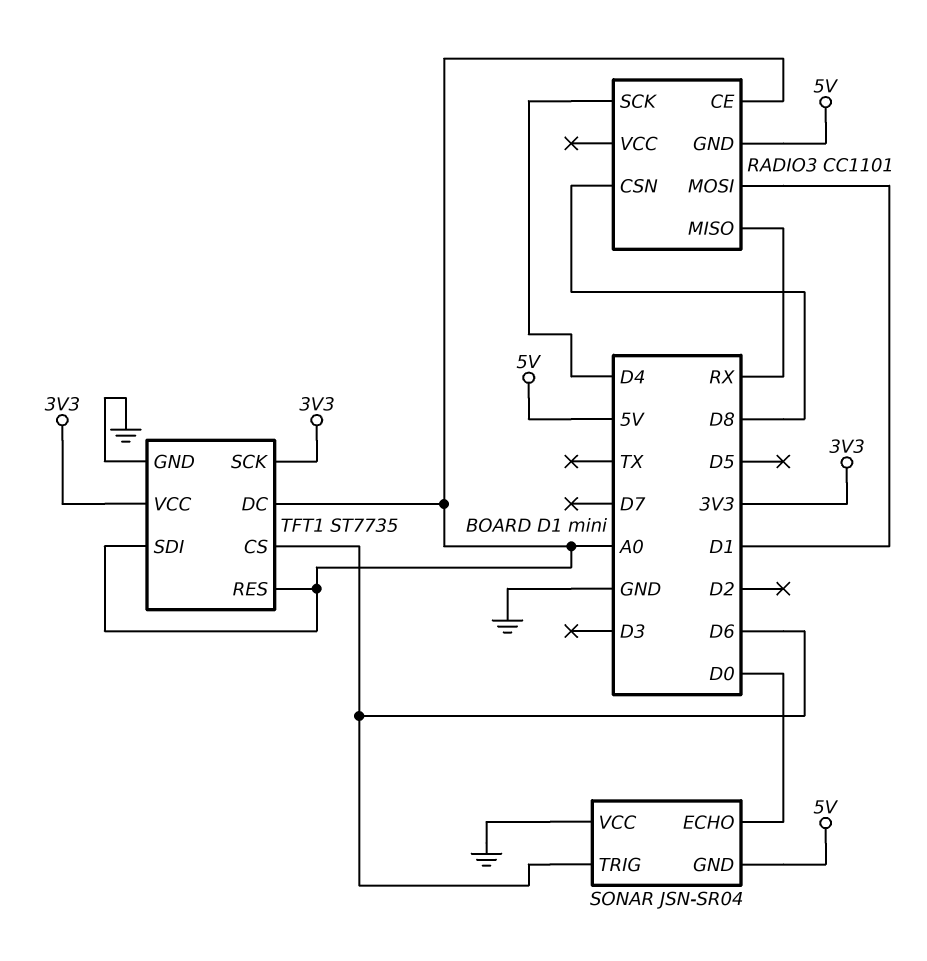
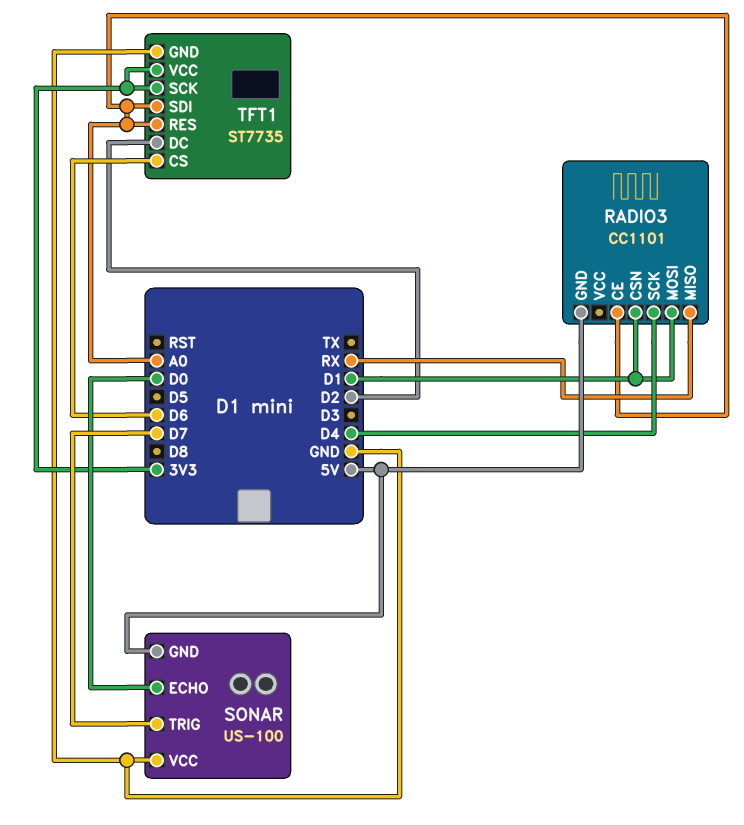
RADIO3 pin CSN: D8 -> D1
SONAR: JSN-SR04 -> US-100
SONAR pin TRIG: D6 -> D7
TFT1 pin DC: A0 -> D2

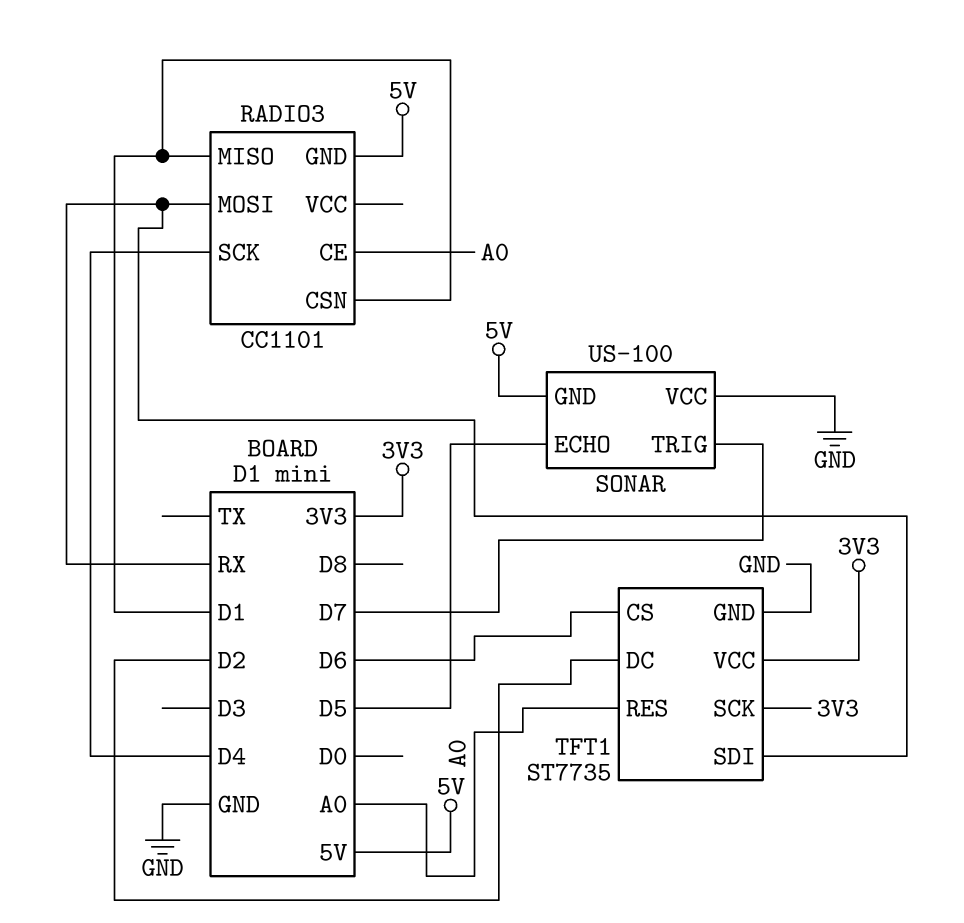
RADIO3 pin MISO: RX -> D1
RADIO3 pin MOSI: D1 -> RX
SONAR pin ECHO: D0 -> D5
TFT1 pin SDI: A0 -> RX

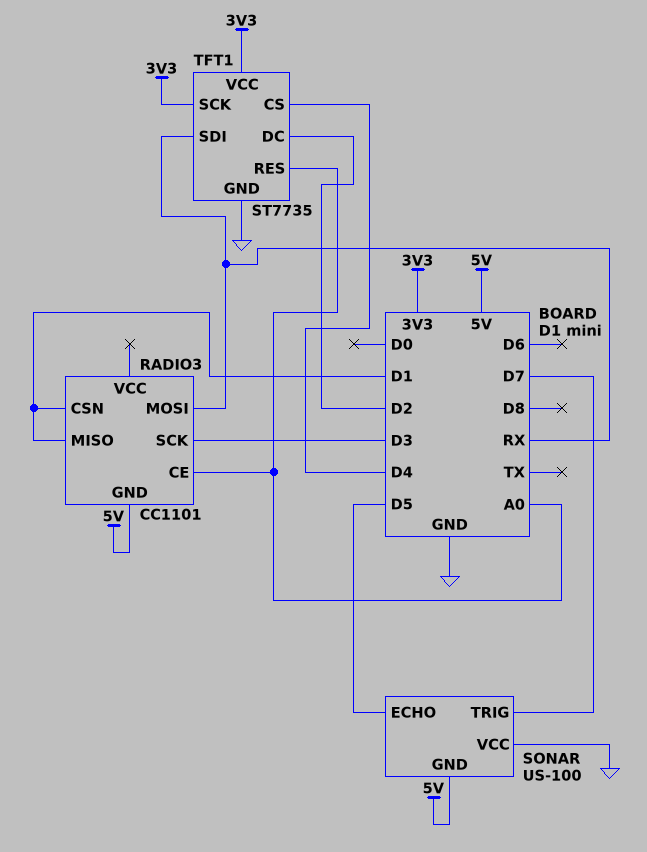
RADIO3 pin SCK: D4 -> D3
TFT1 pin CS: D6 -> D4

